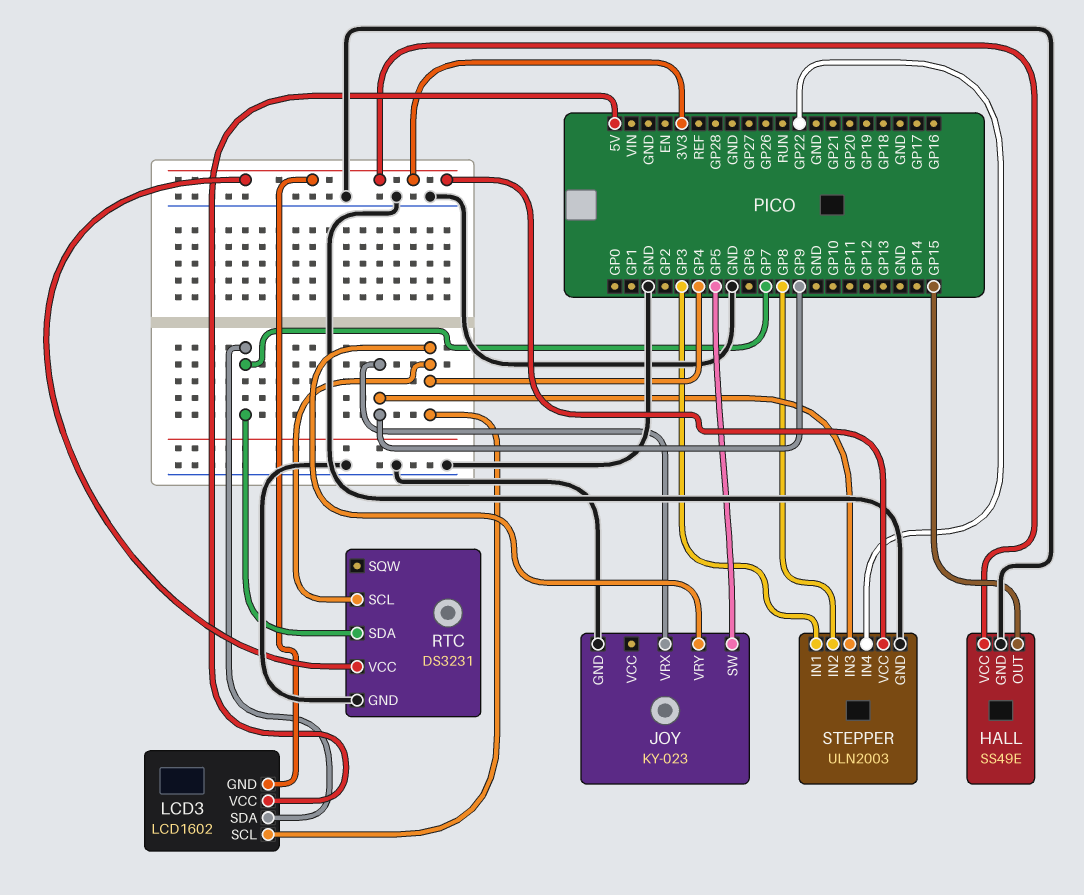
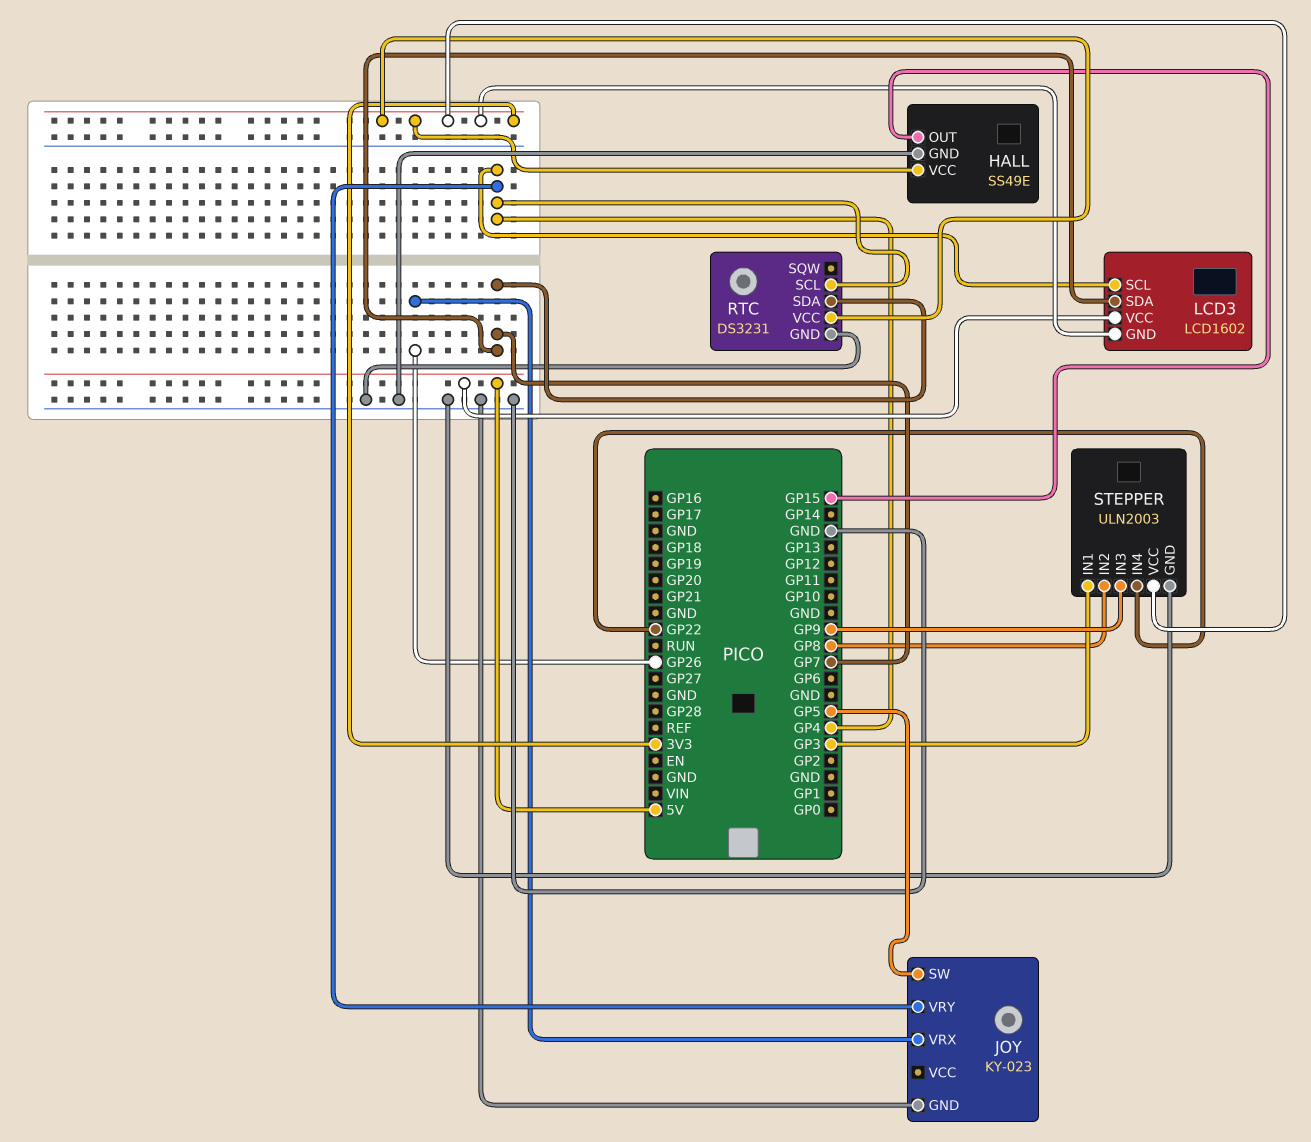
JOY pin VRX: GP9 -> GP26

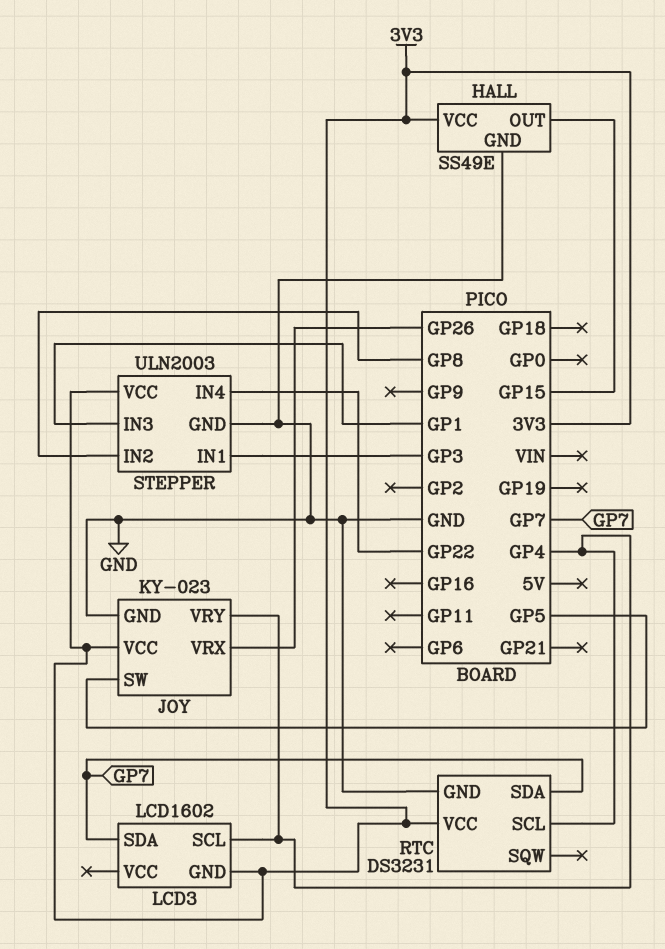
JOY pin VCC: none -> 3V3
LCD3 pin VCC: 5V -> none
STEPPER pin IN3: GP9 -> GP1

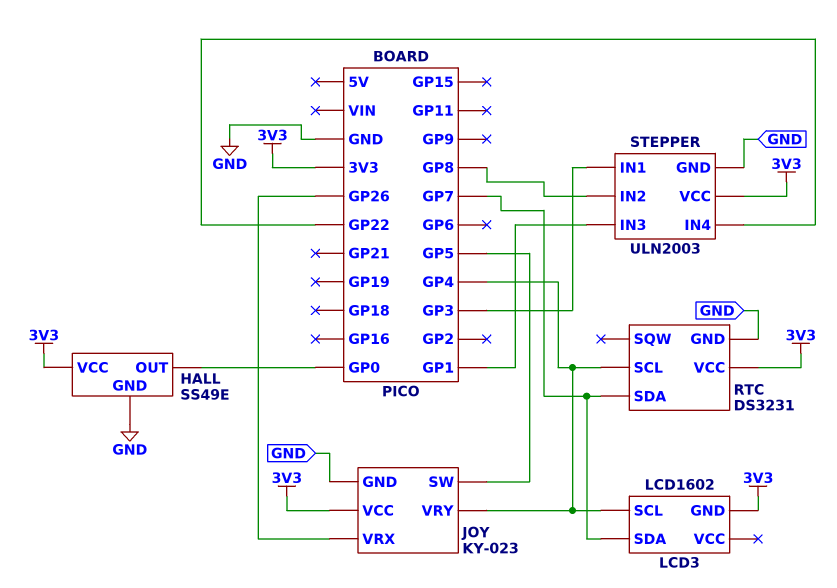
HALL pin OUT: GP15 -> GP0

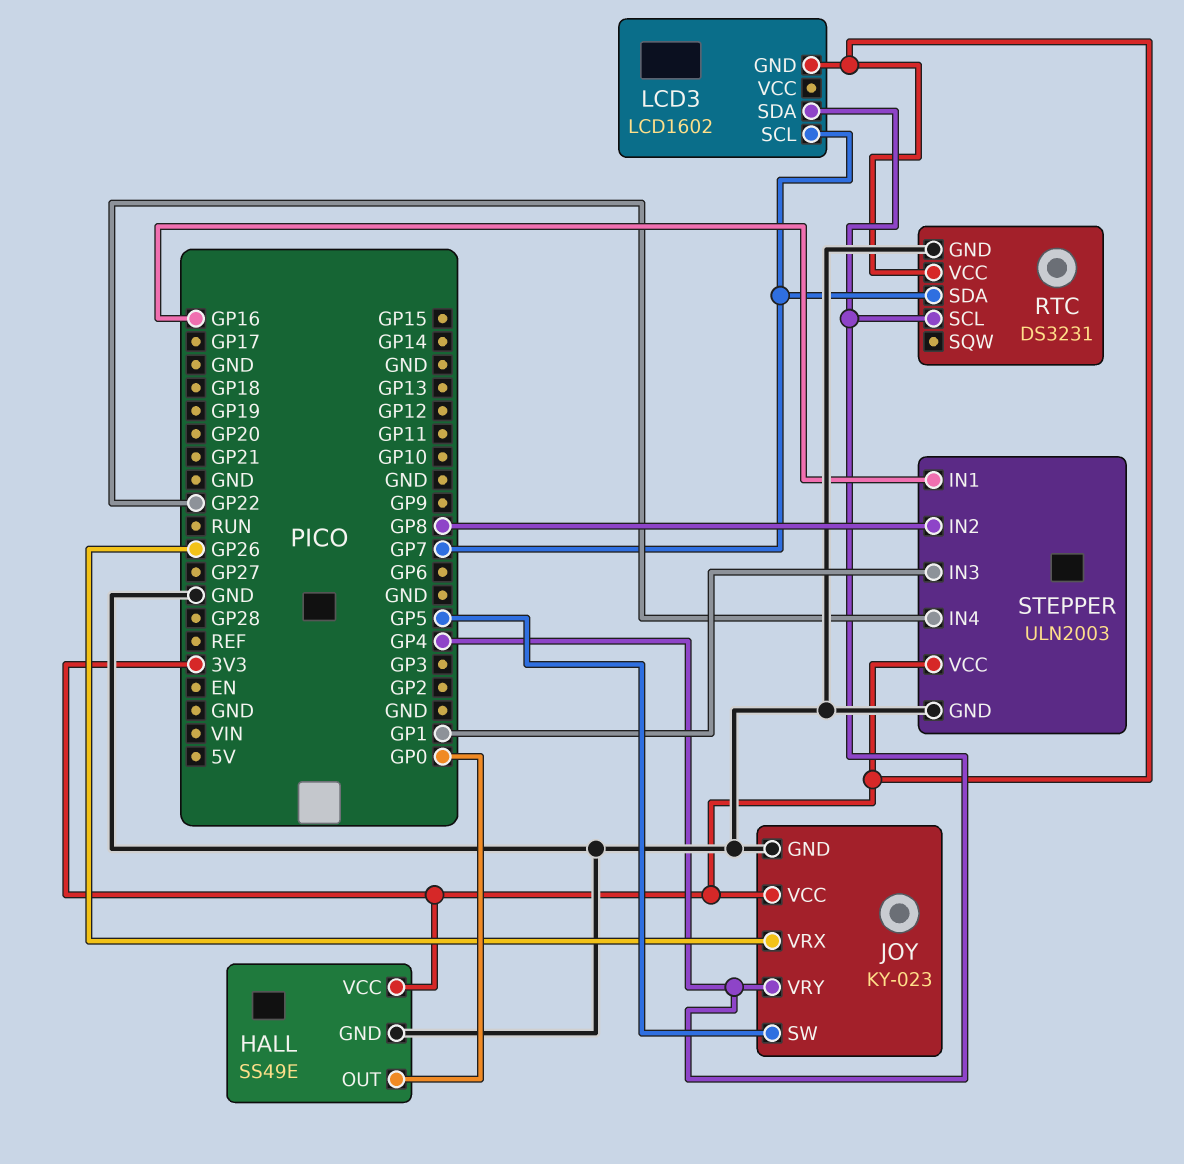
LCD3 pin SCL: GP4 -> GP7
LCD3 pin SDA: GP7 -> GP4
STEPPER pin IN1: GP3 -> GP16

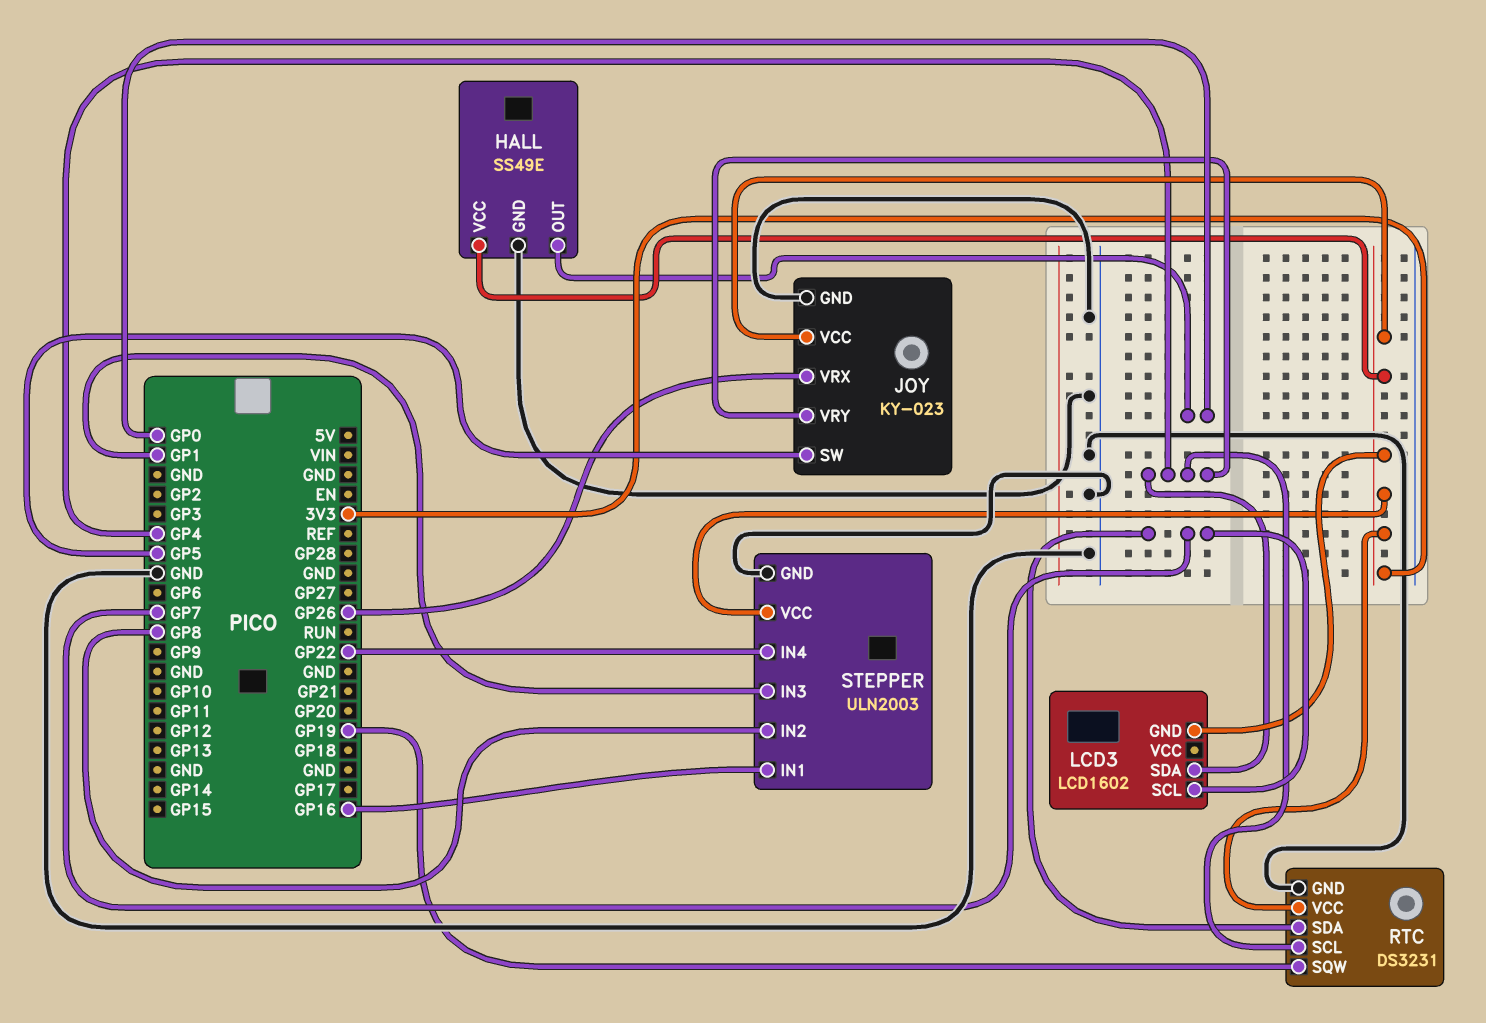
RTC pin SQW: none -> GP19

